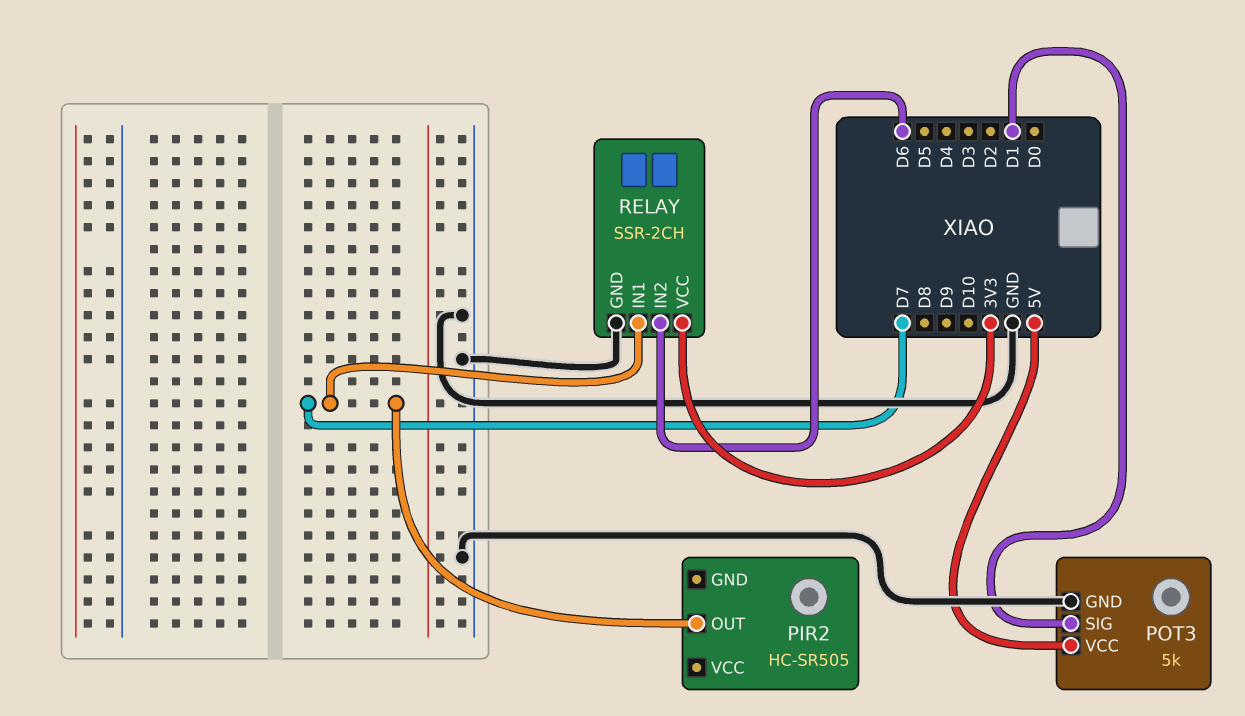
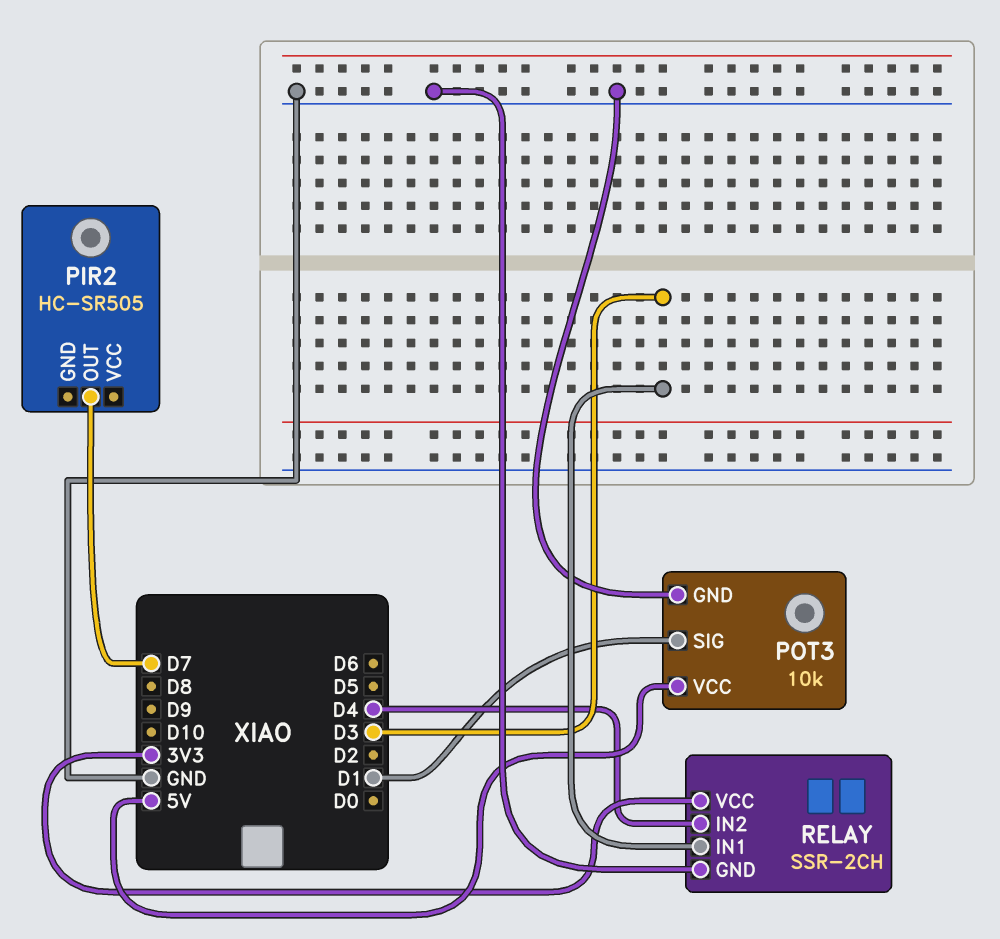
POT3: 5k -> 10k
RELAY pin IN1: D7 -> D3
RELAY pin IN2: D6 -> D4

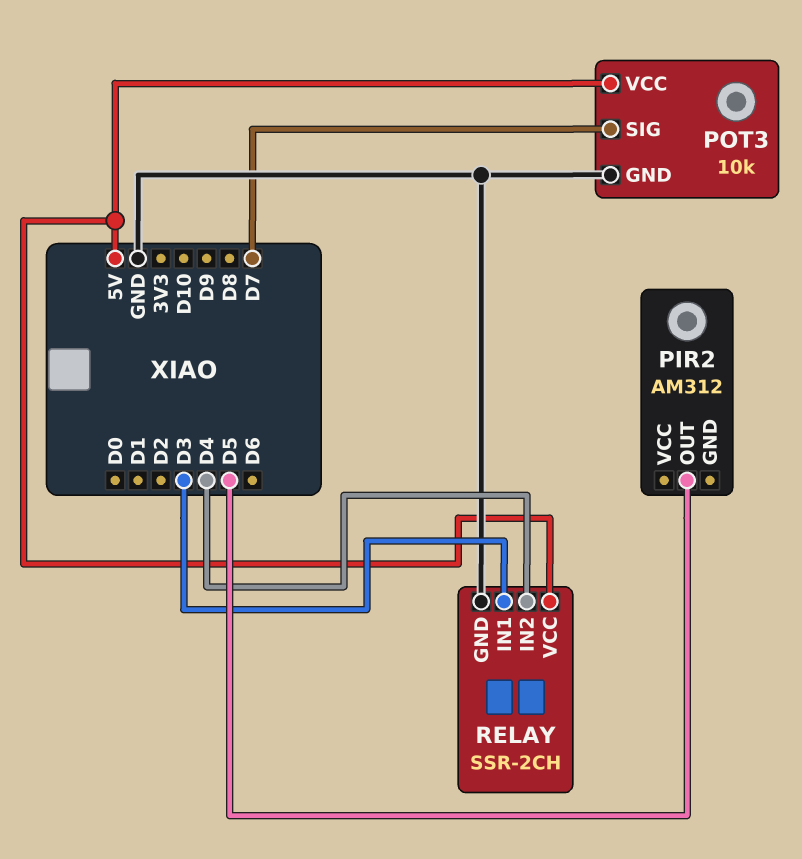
PIR2: HC-SR505 -> AM312
PIR2 pin OUT: D7 -> D5
POT3 pin SIG: D1 -> D7
RELAY pin VCC: 3V3 -> 5V

